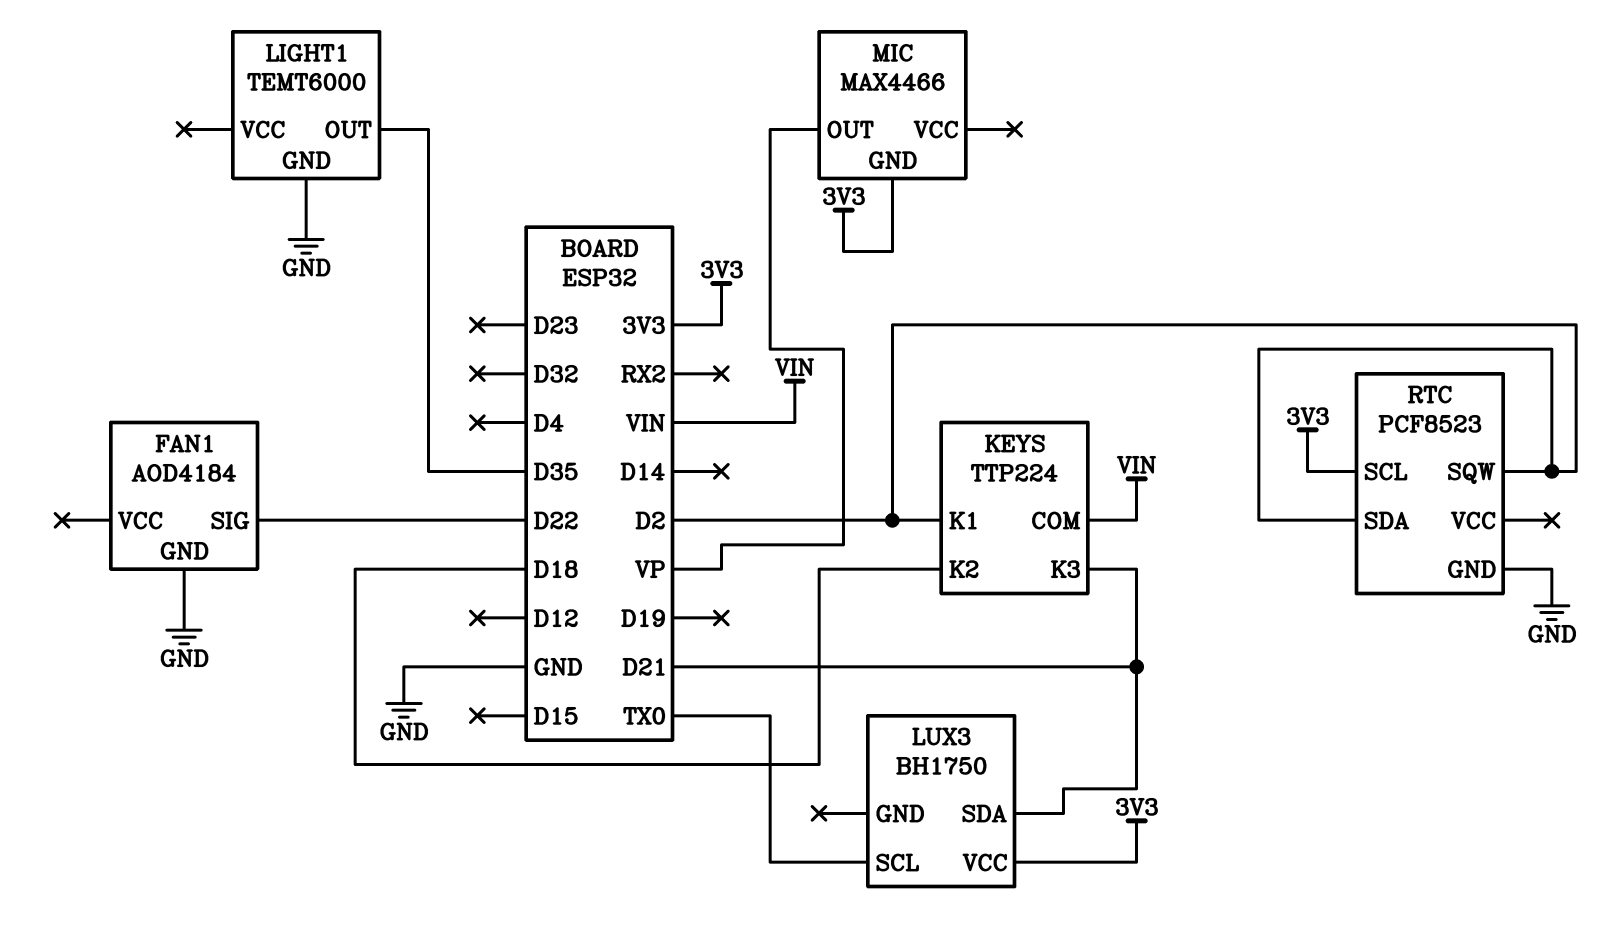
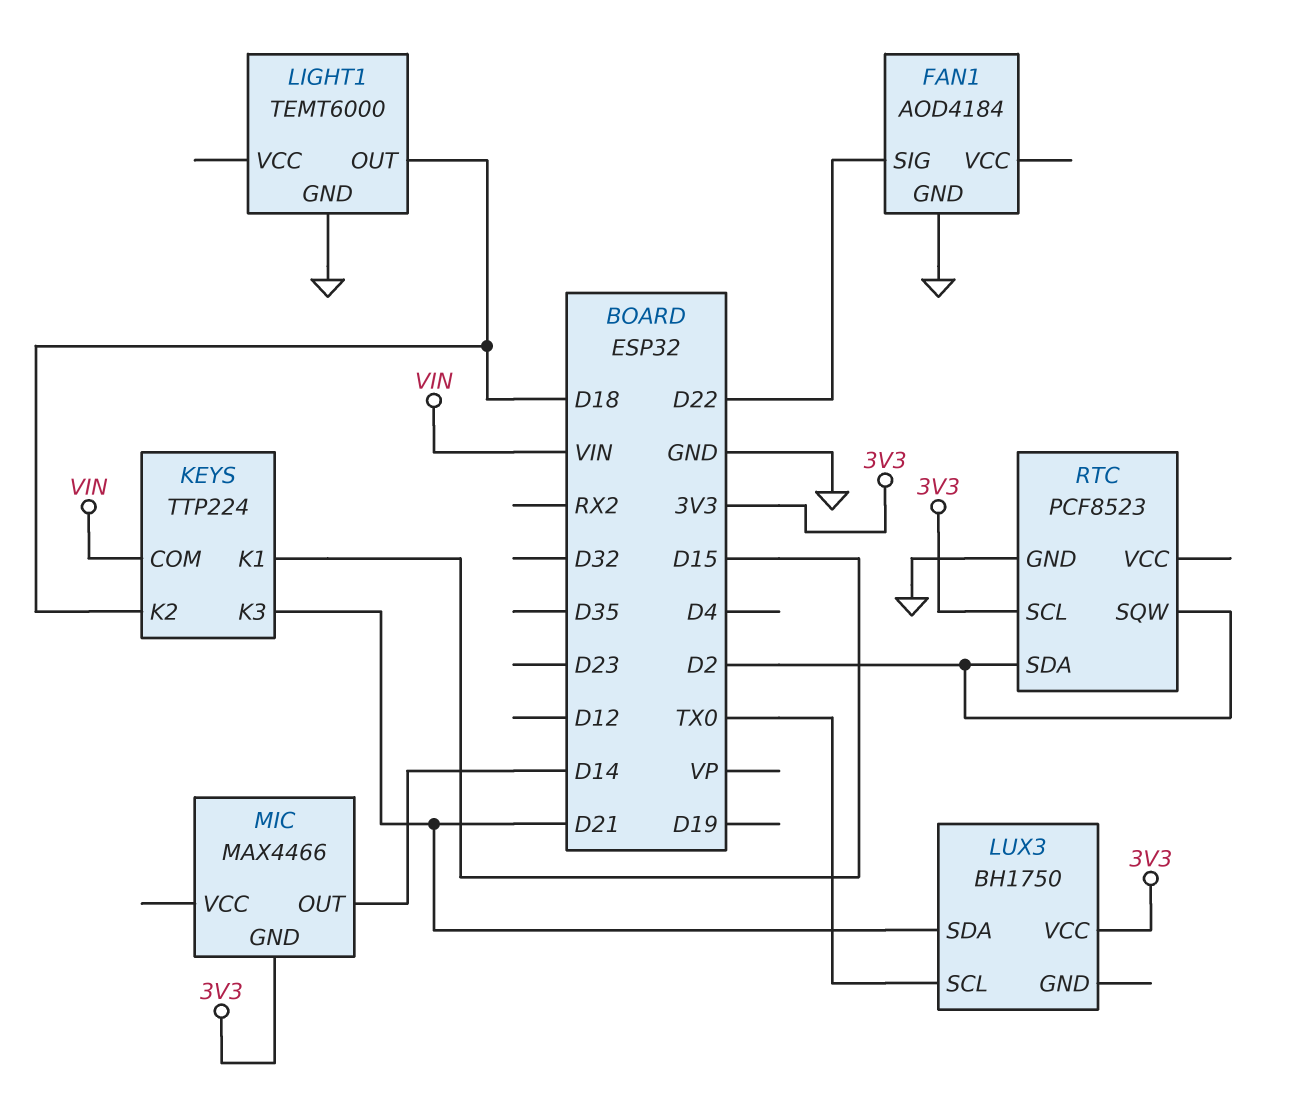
KEYS pin K1: D2 -> D15
LIGHT1 pin OUT: D35 -> D18
MIC pin OUT: VP -> D14

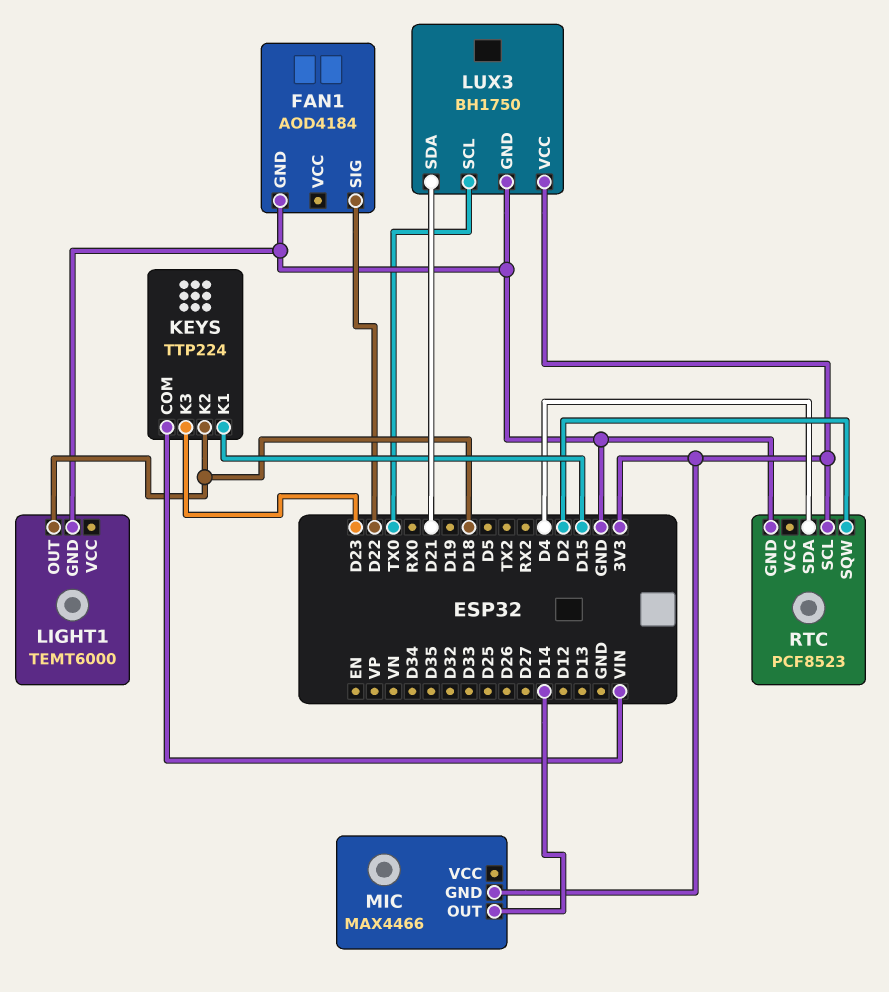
KEYS pin K3: D21 -> D23
LUX3 pin GND: none -> GND
RTC pin SDA: D2 -> D4

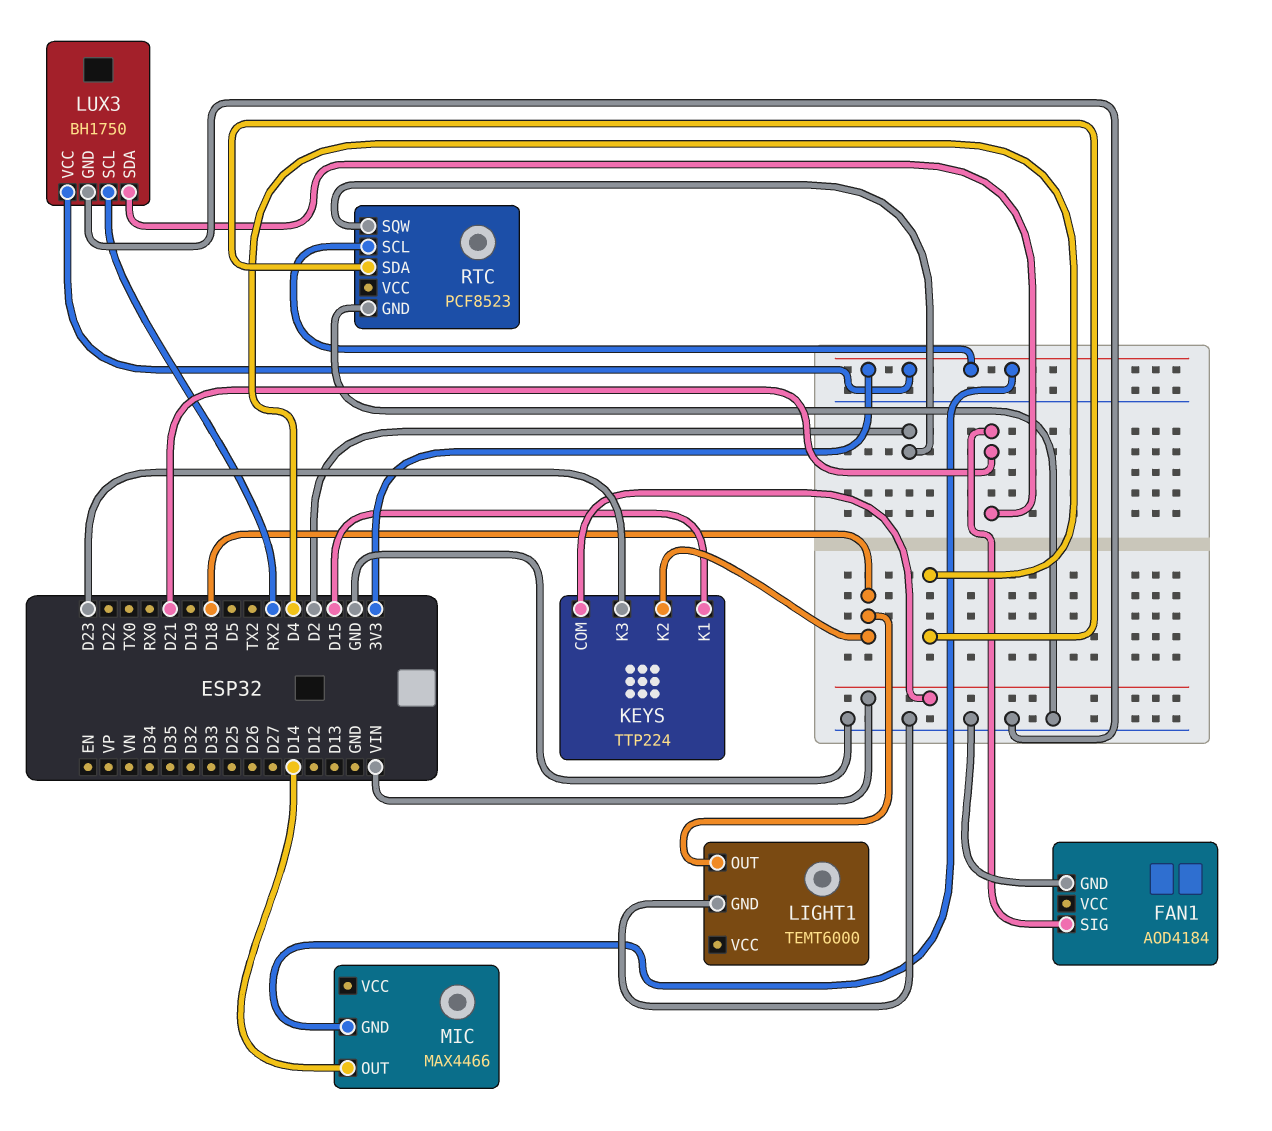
FAN1 pin SIG: D22 -> D21
LUX3 pin SCL: TX0 -> RX2

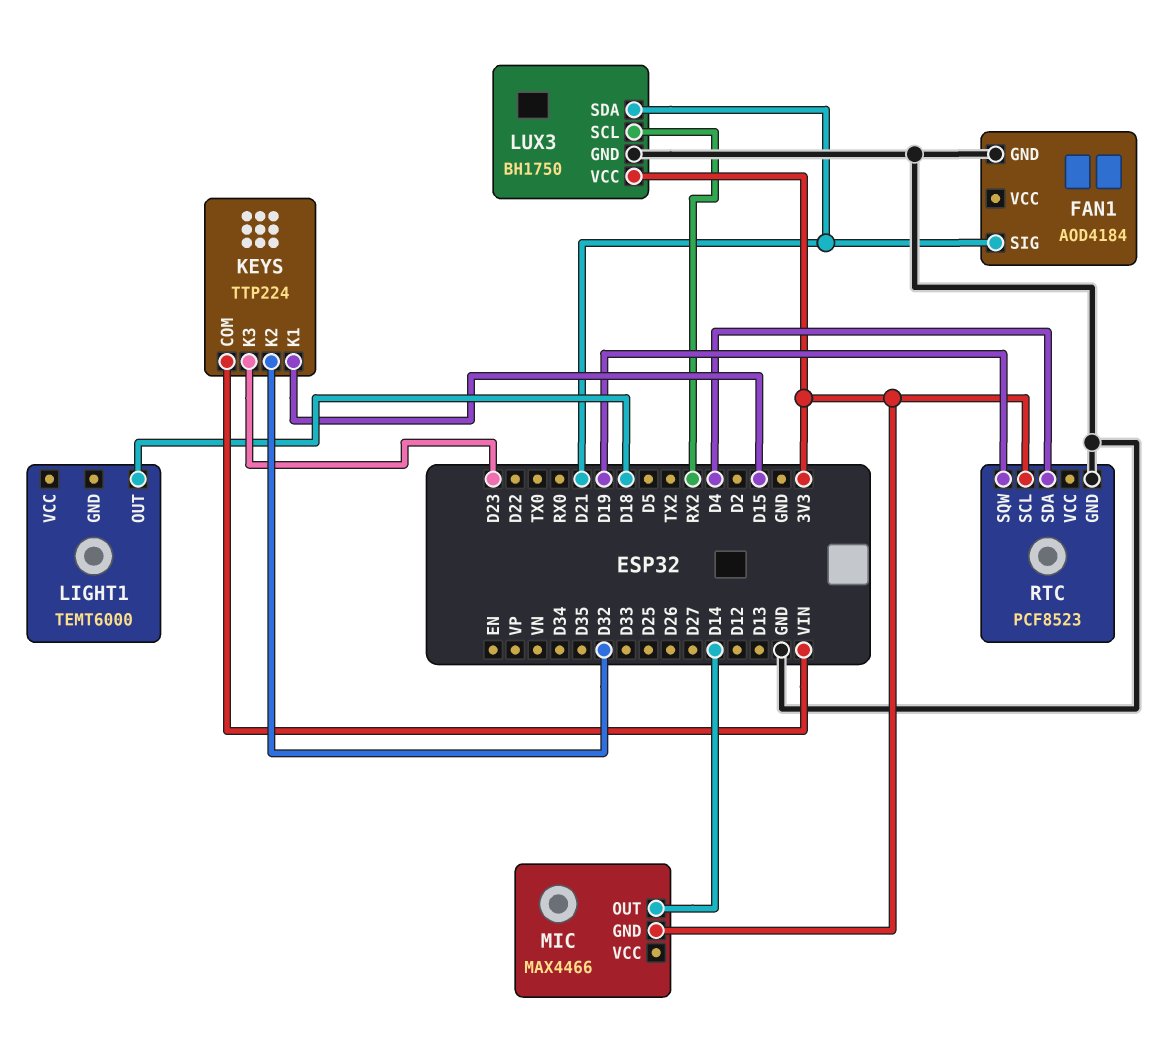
KEYS pin K2: D18 -> D32
LIGHT1 pin GND: GND -> none
RTC pin SQW: D2 -> D19

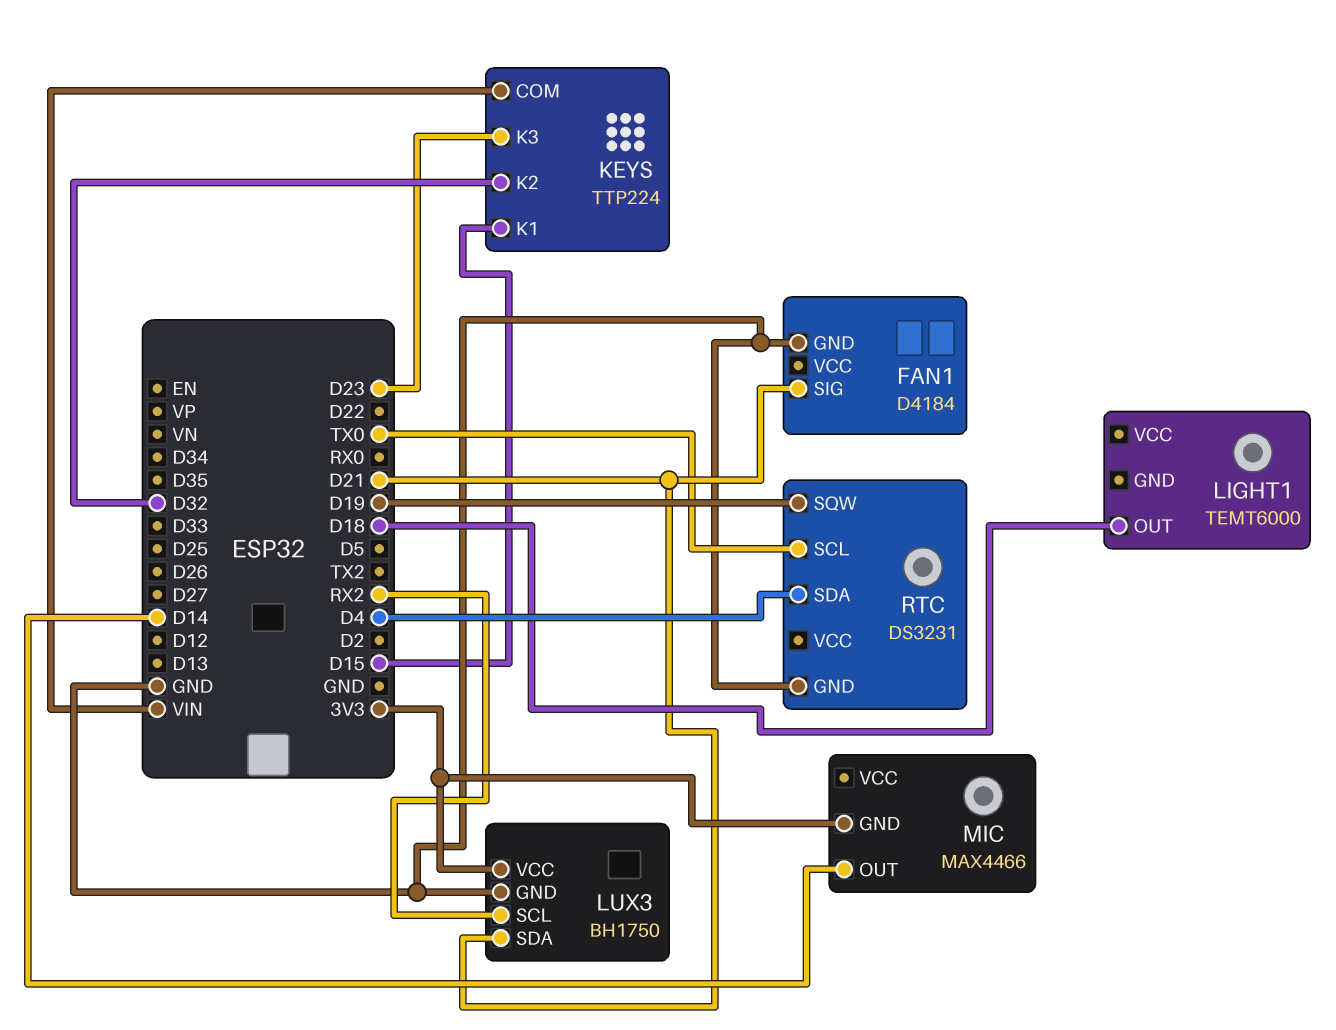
FAN1: AOD4184 -> D4184
RTC: PCF8523 -> DS3231
RTC pin SCL: 3V3 -> TX0

